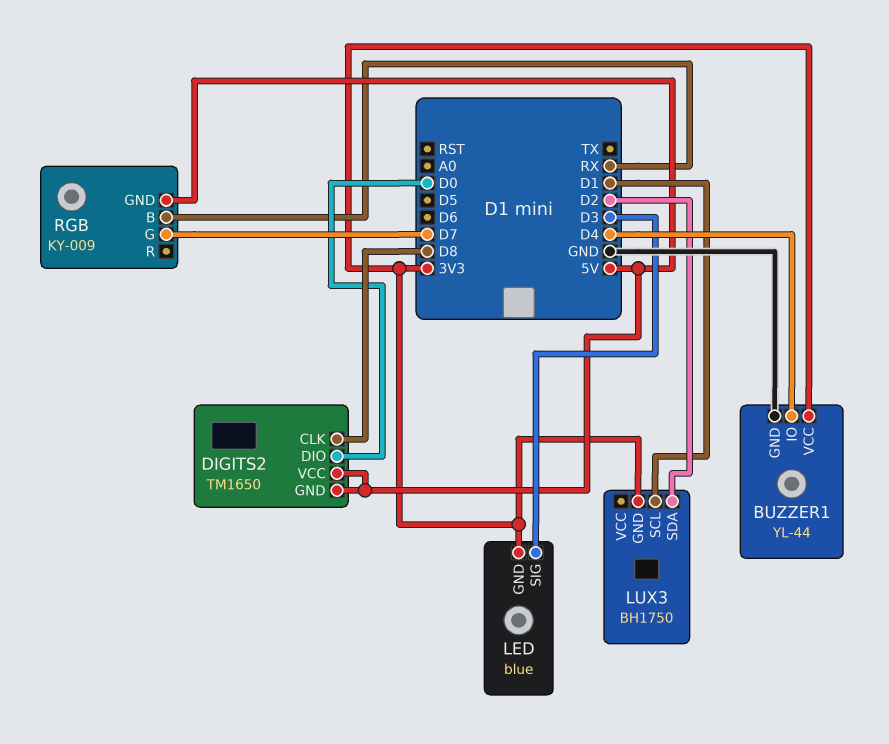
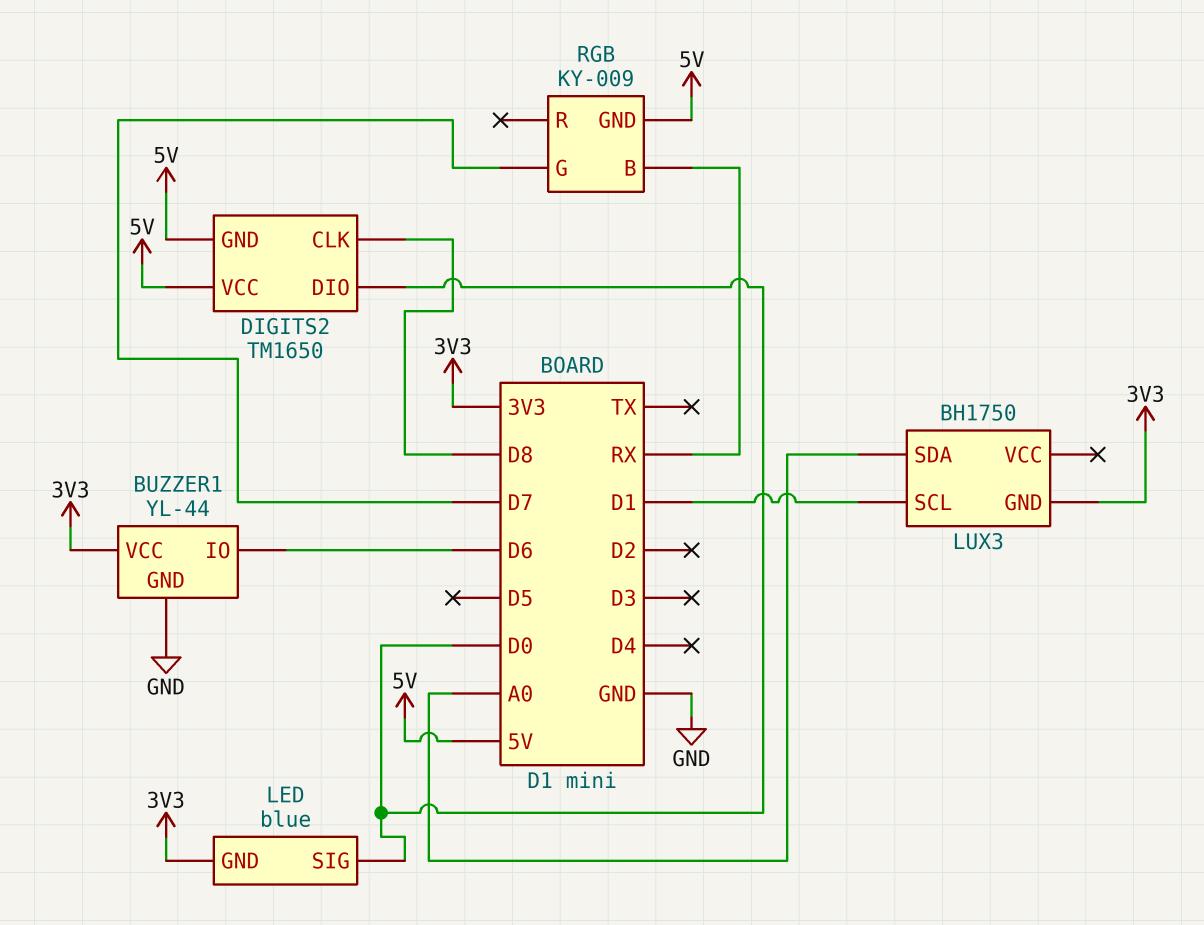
BUZZER1 pin IO: D4 -> D6
LED pin SIG: D3 -> D0
LUX3 pin SDA: D2 -> A0

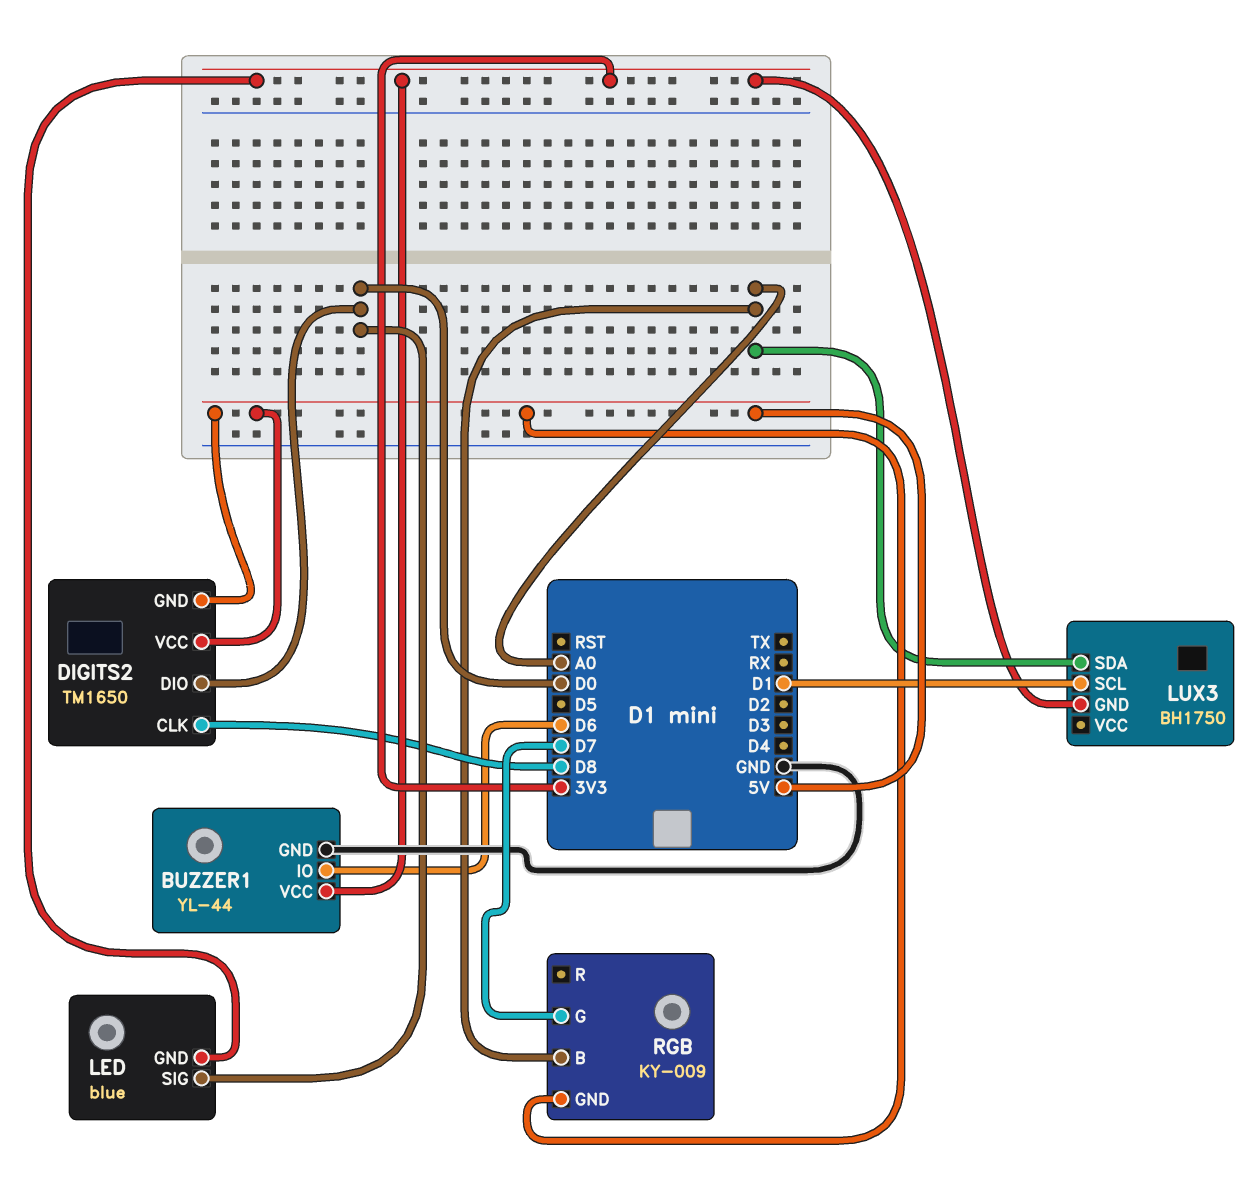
RGB pin B: RX -> A0

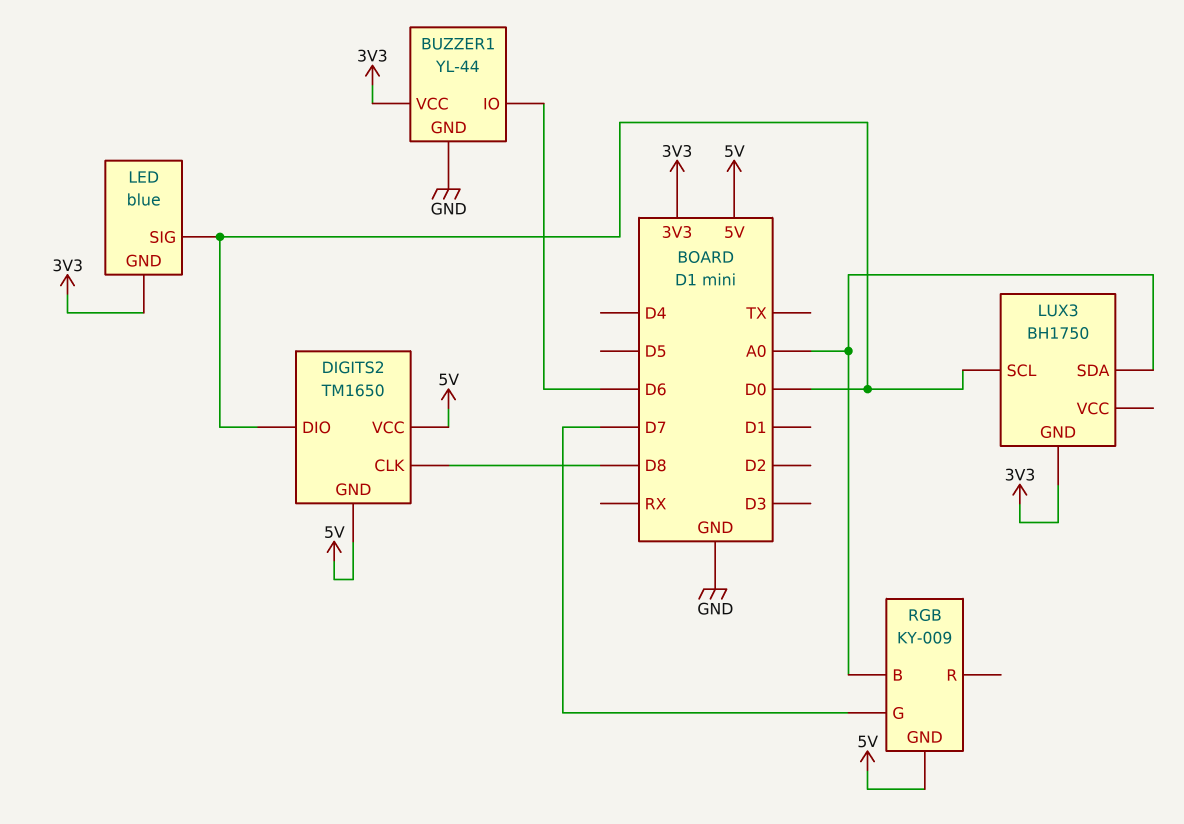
LUX3 pin SCL: D1 -> D0

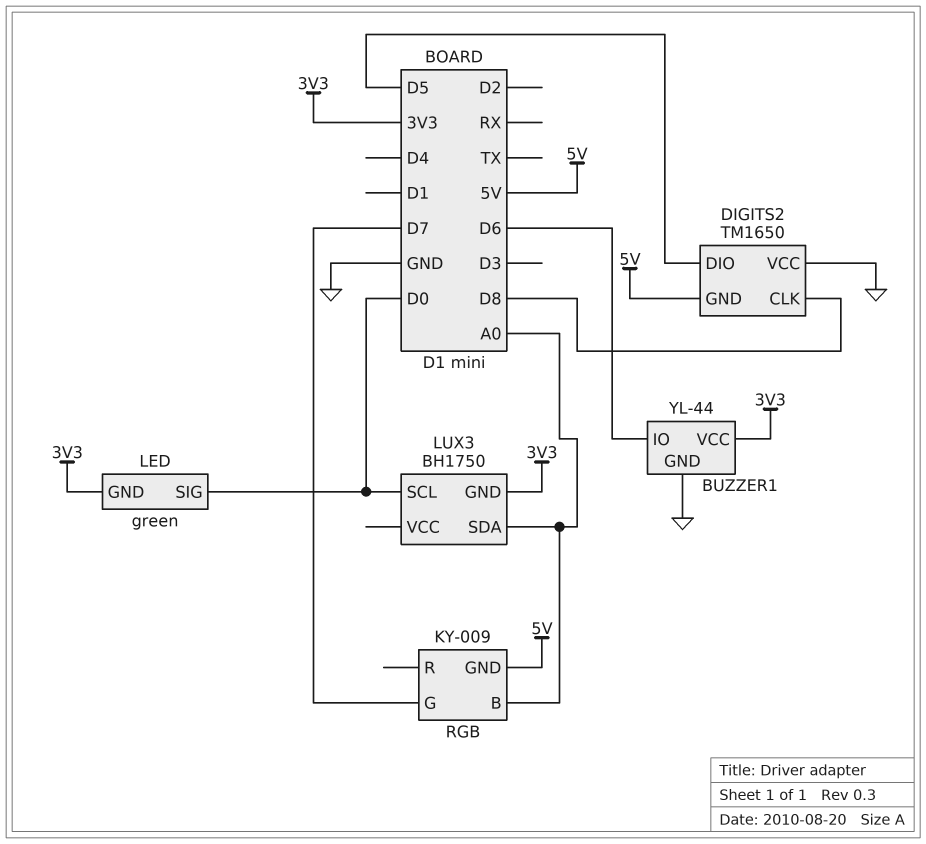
DIGITS2 pin DIO: D0 -> D5
DIGITS2 pin VCC: 5V -> GND
LED: blue -> green

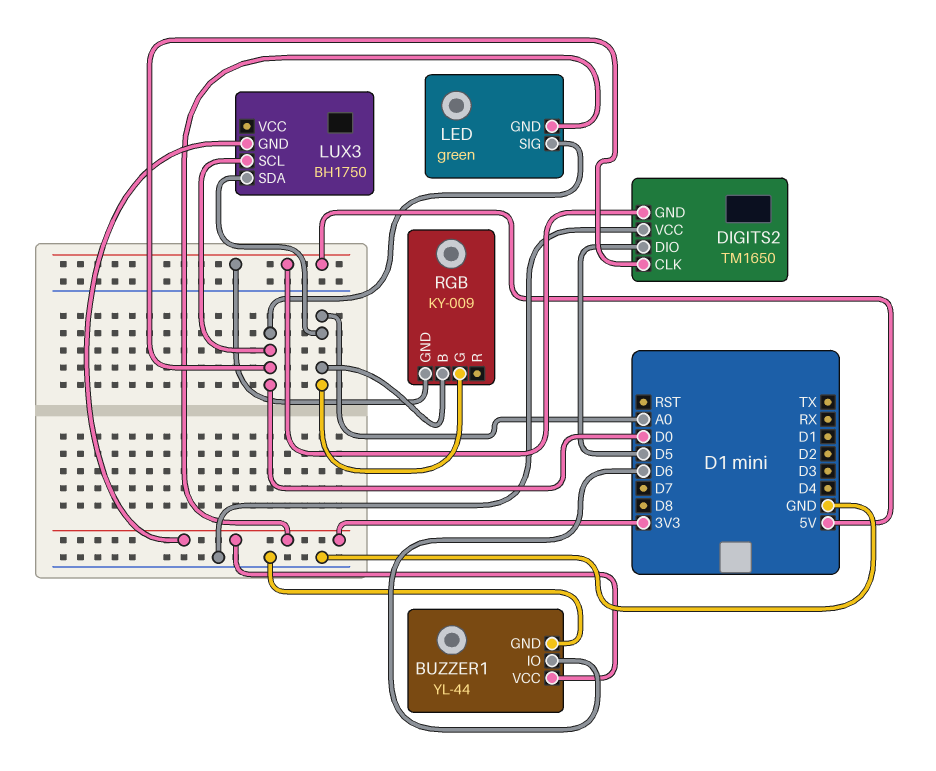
DIGITS2 pin CLK: D8 -> D0
RGB pin G: D7 -> A0

